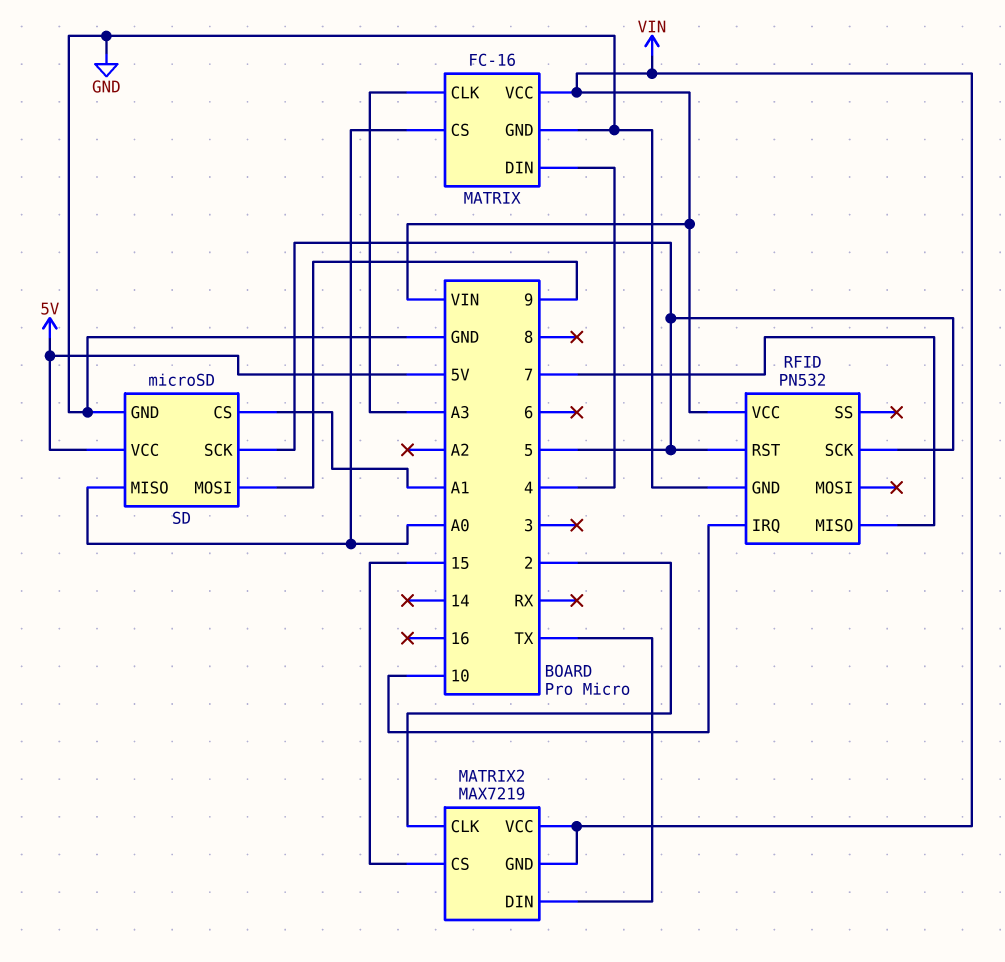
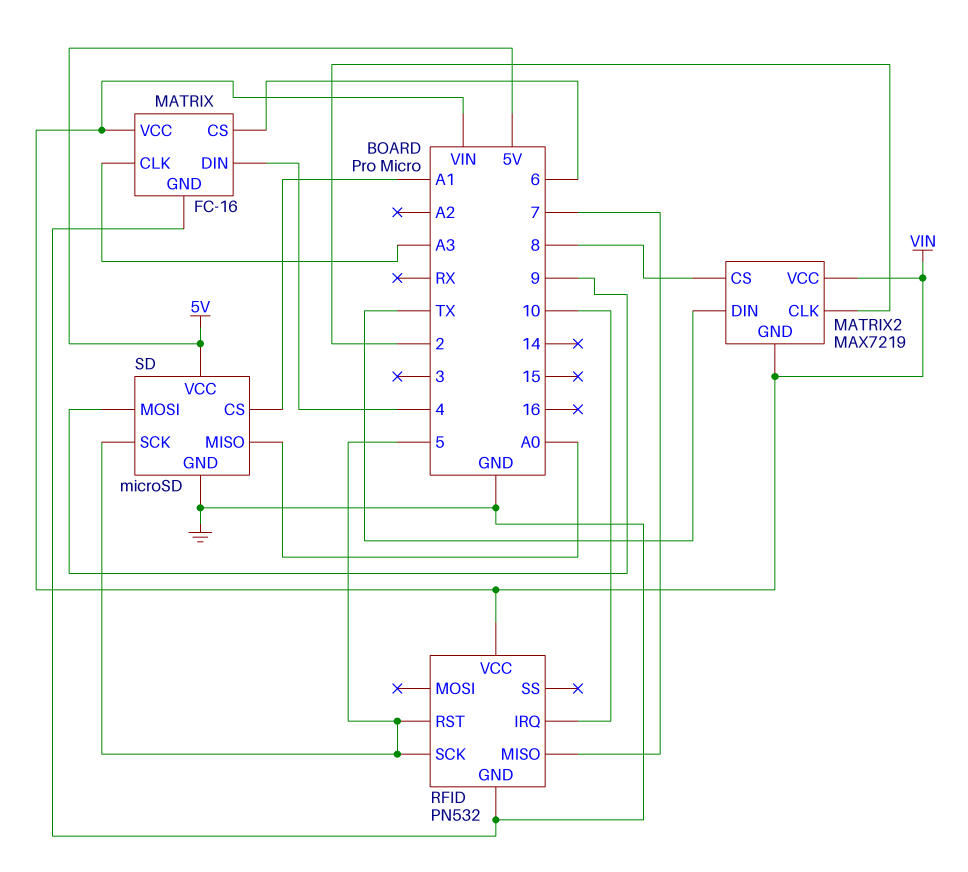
MATRIX pin CS: A0 -> 6
MATRIX2 pin CS: 15 -> 8

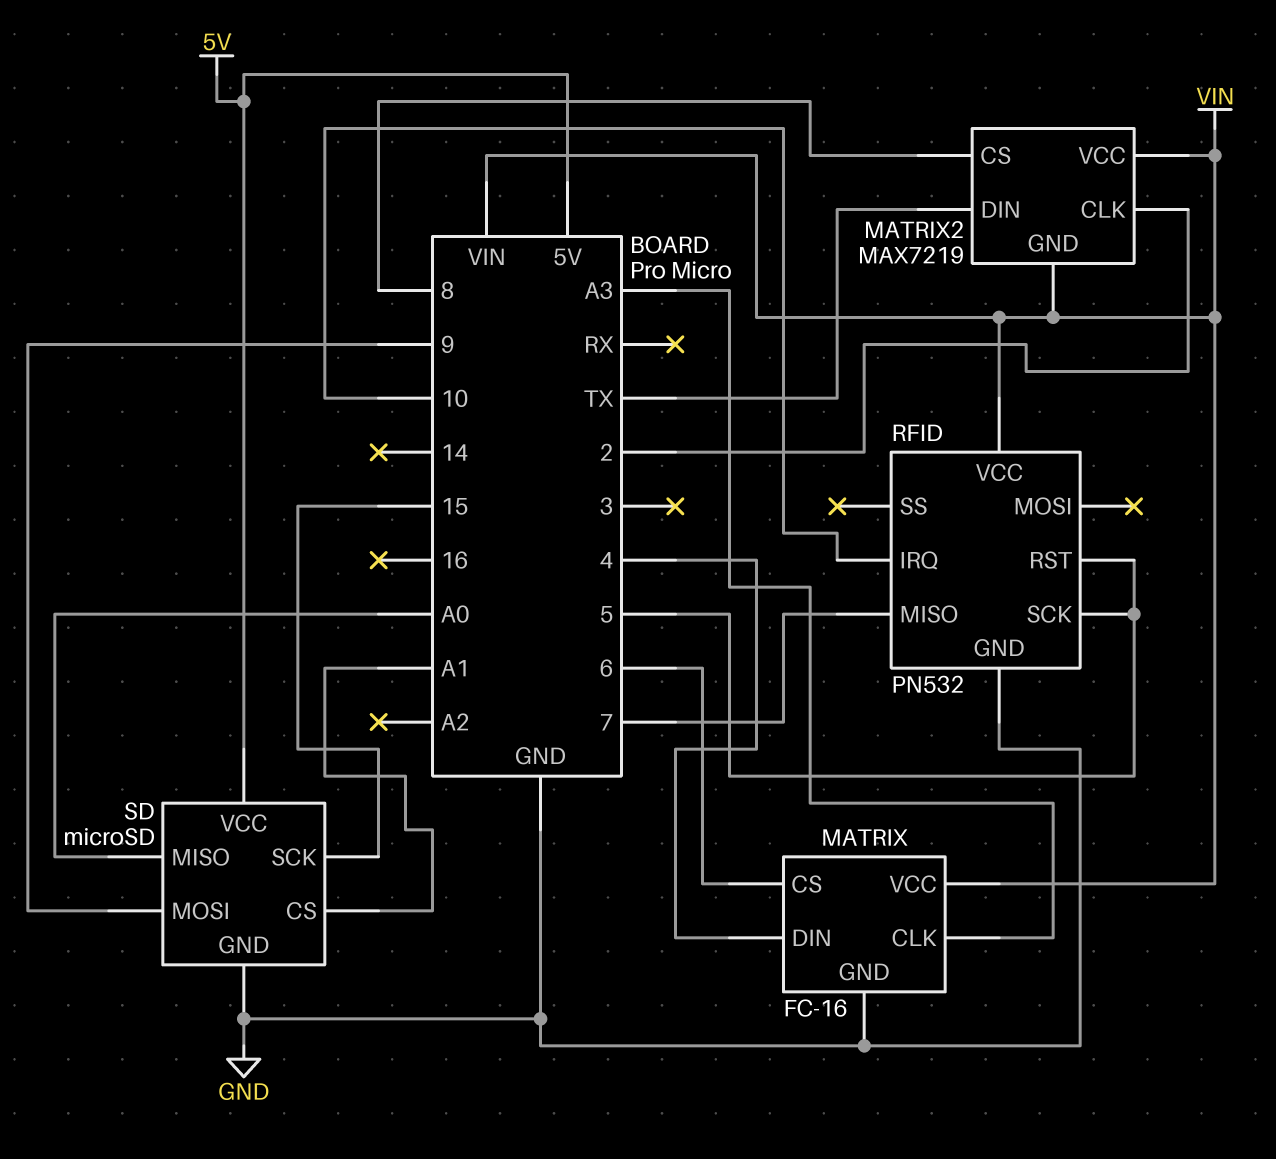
SD pin SCK: 5 -> 15

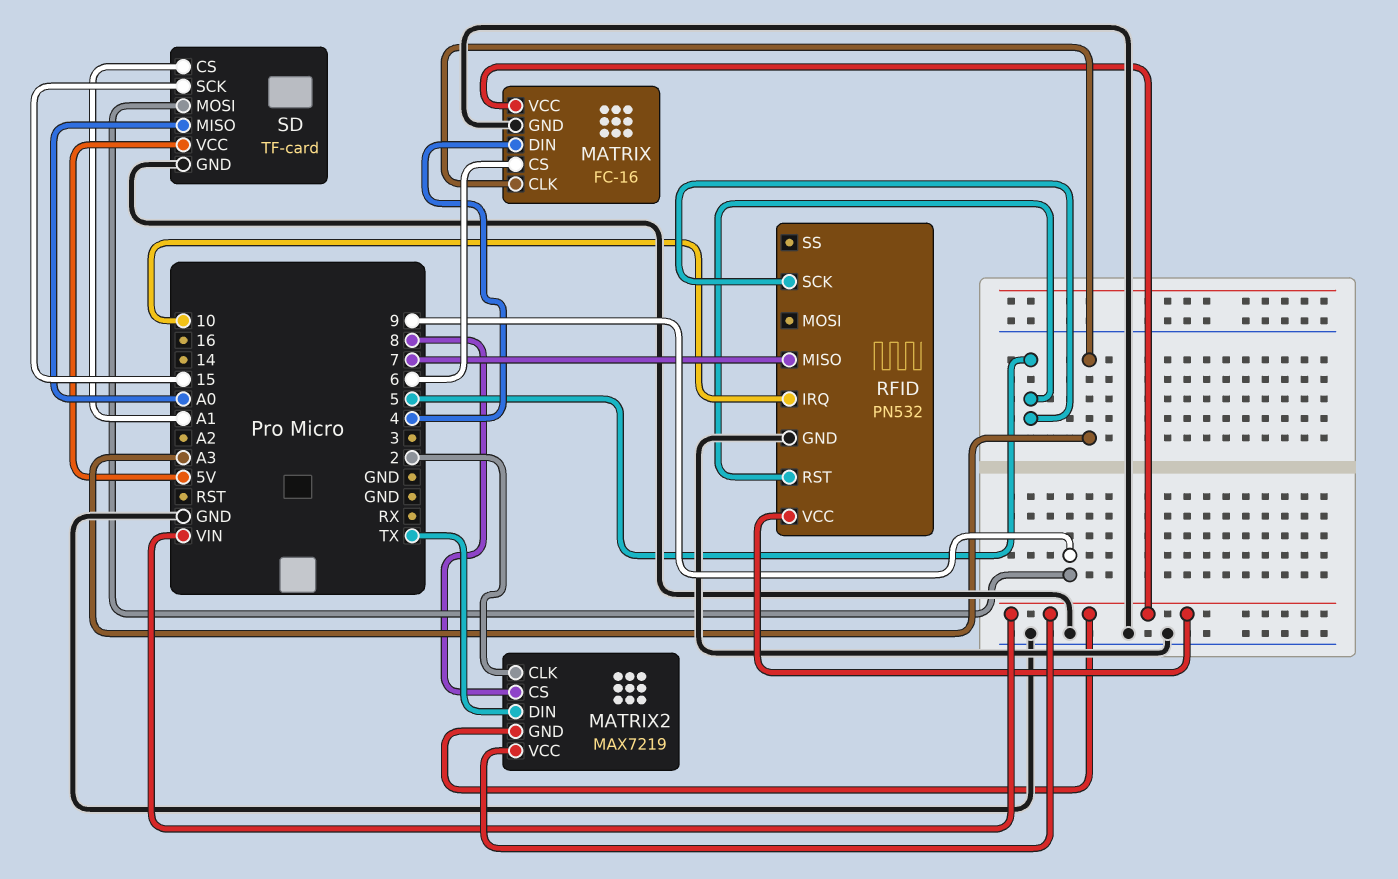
SD: microSD -> TF-card

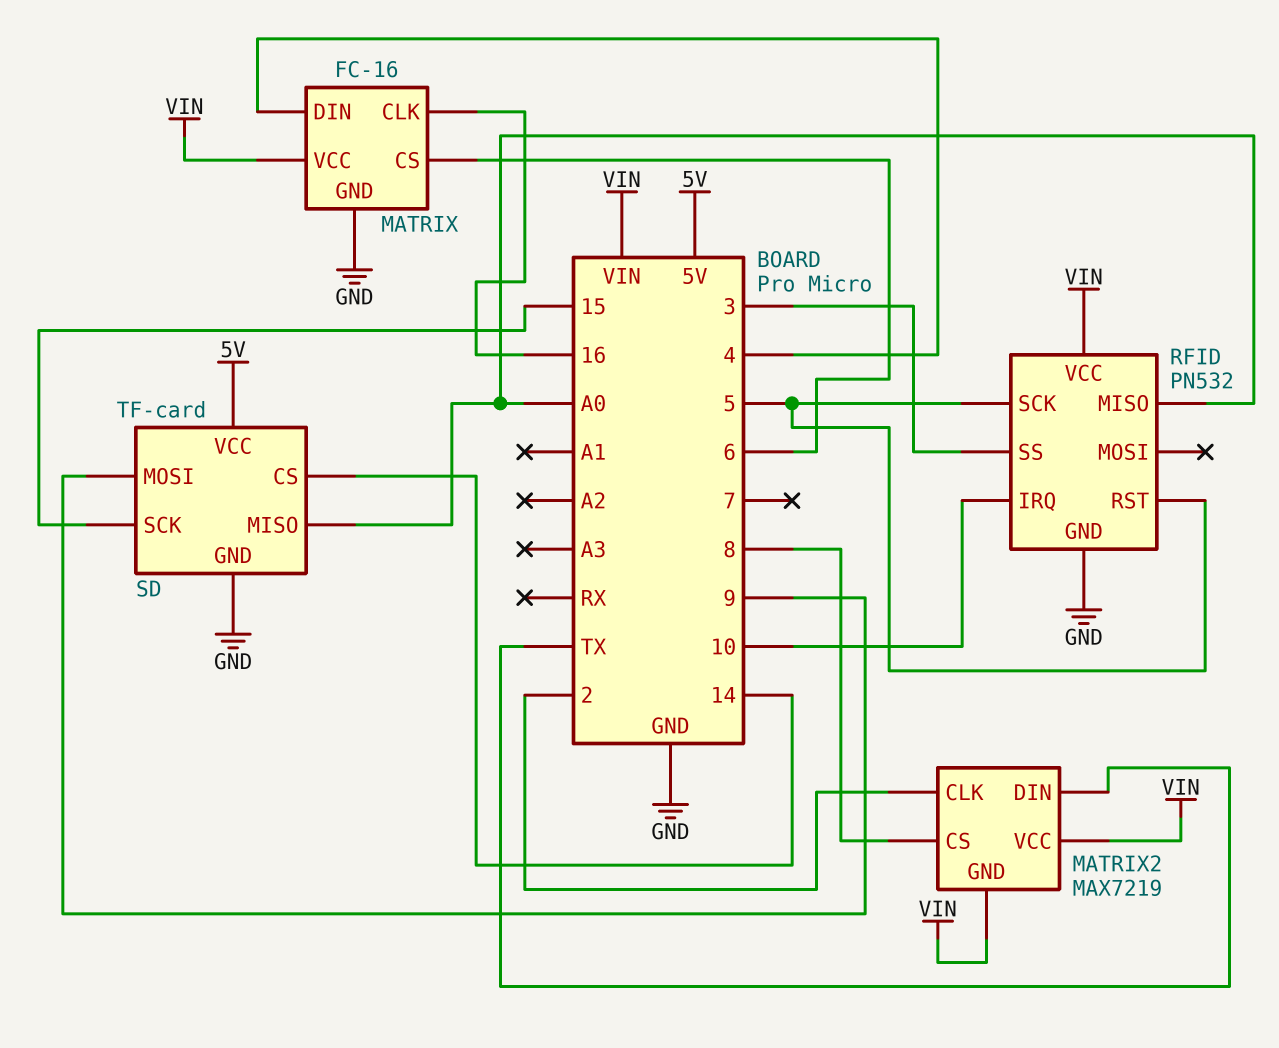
MATRIX pin CLK: A3 -> 16
RFID pin MISO: 7 -> A0
RFID pin SS: none -> 3
SD pin CS: A1 -> 14

